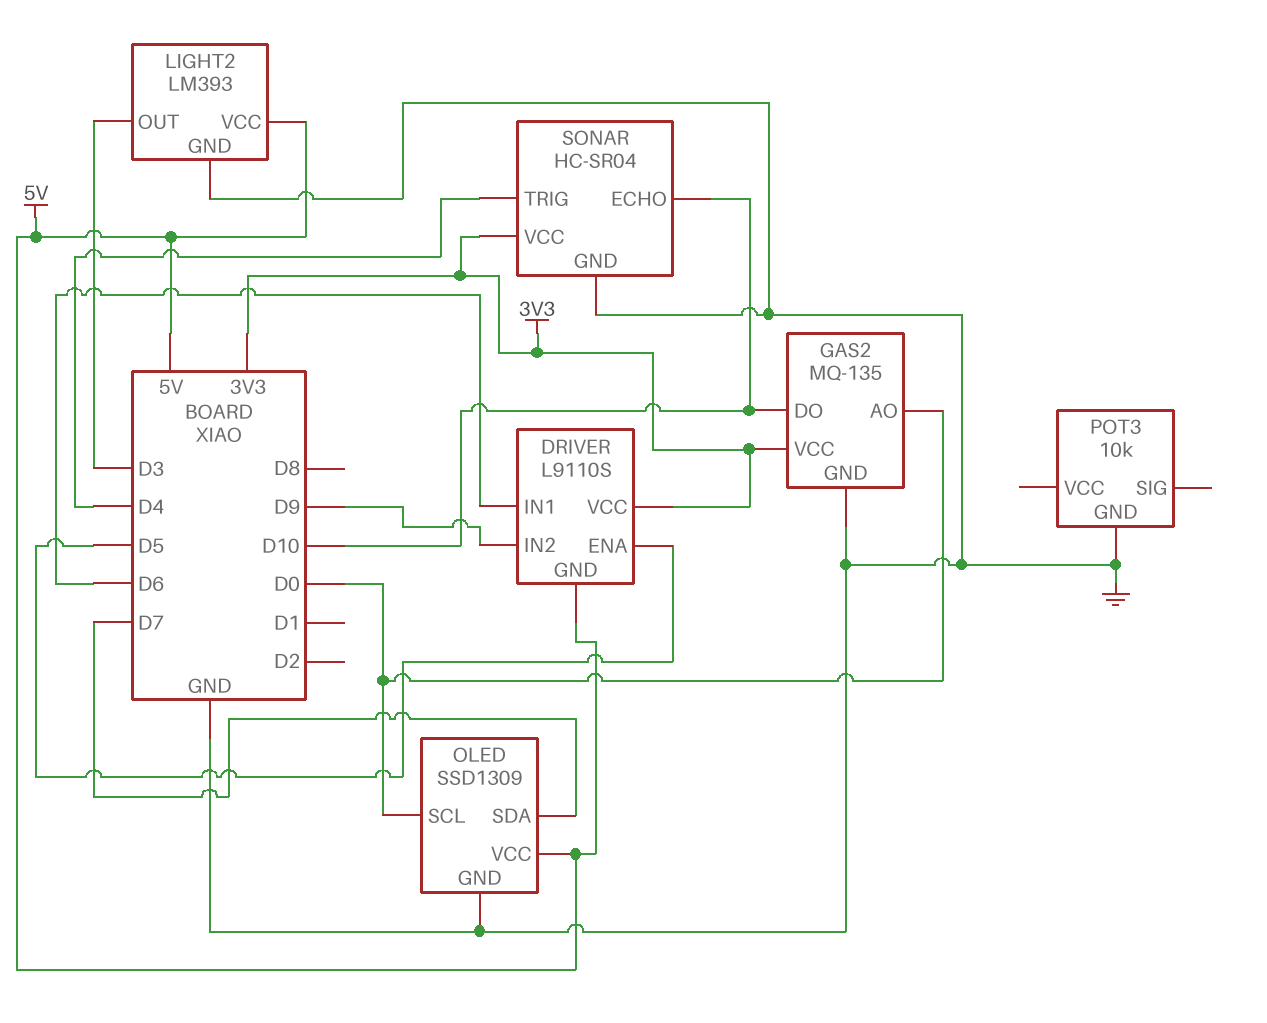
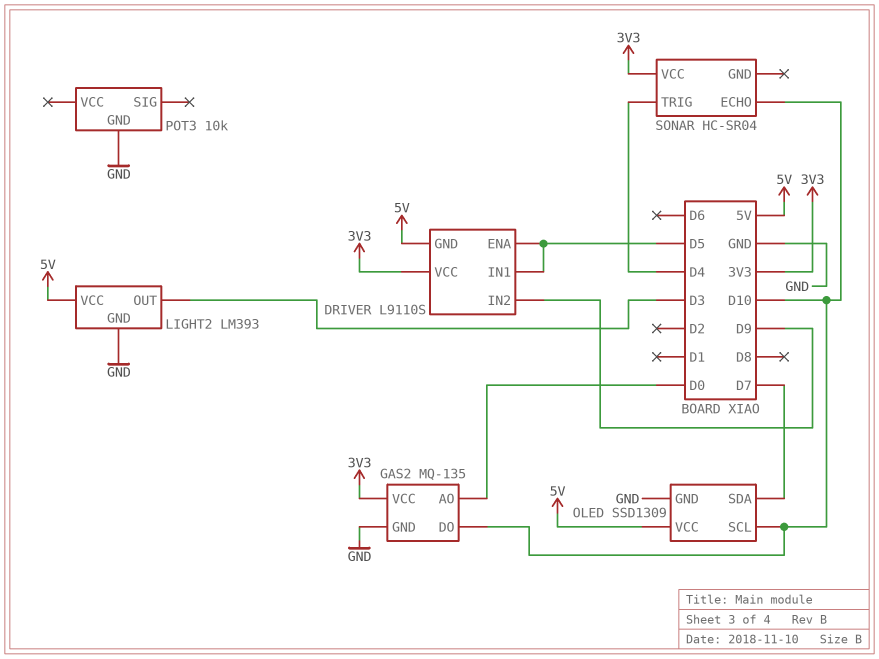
DRIVER pin IN1: D6 -> D5
OLED pin SCL: D0 -> D10
SONAR pin GND: GND -> none

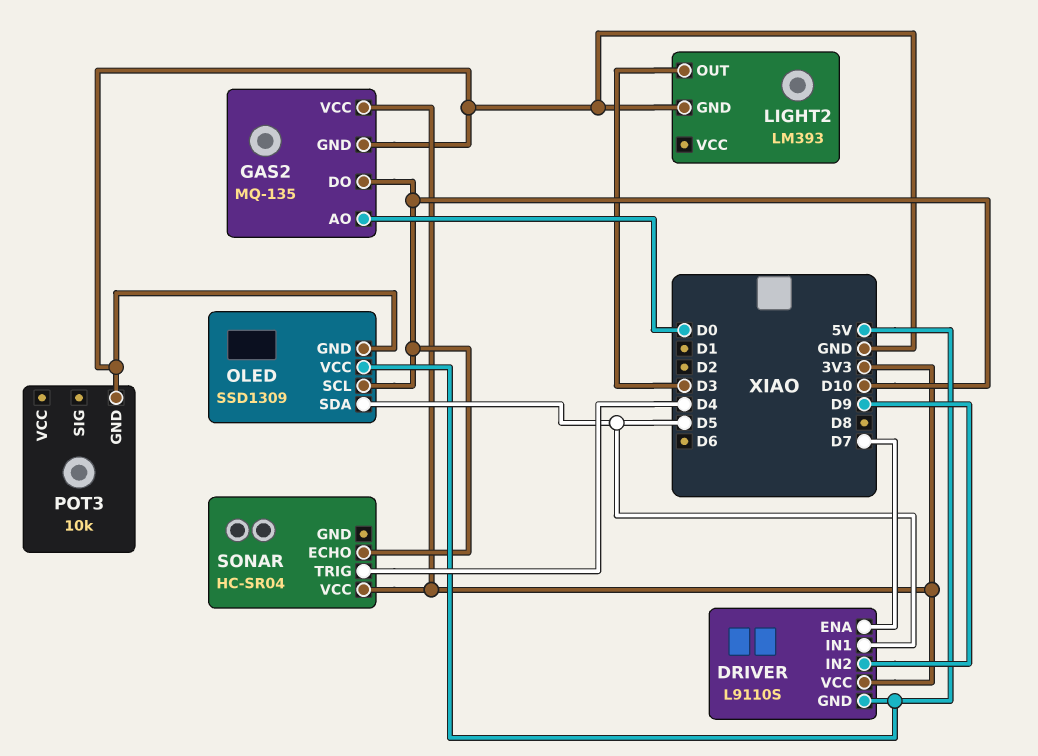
DRIVER pin ENA: D5 -> D7
LIGHT2 pin VCC: 5V -> none
OLED pin SDA: D7 -> D5

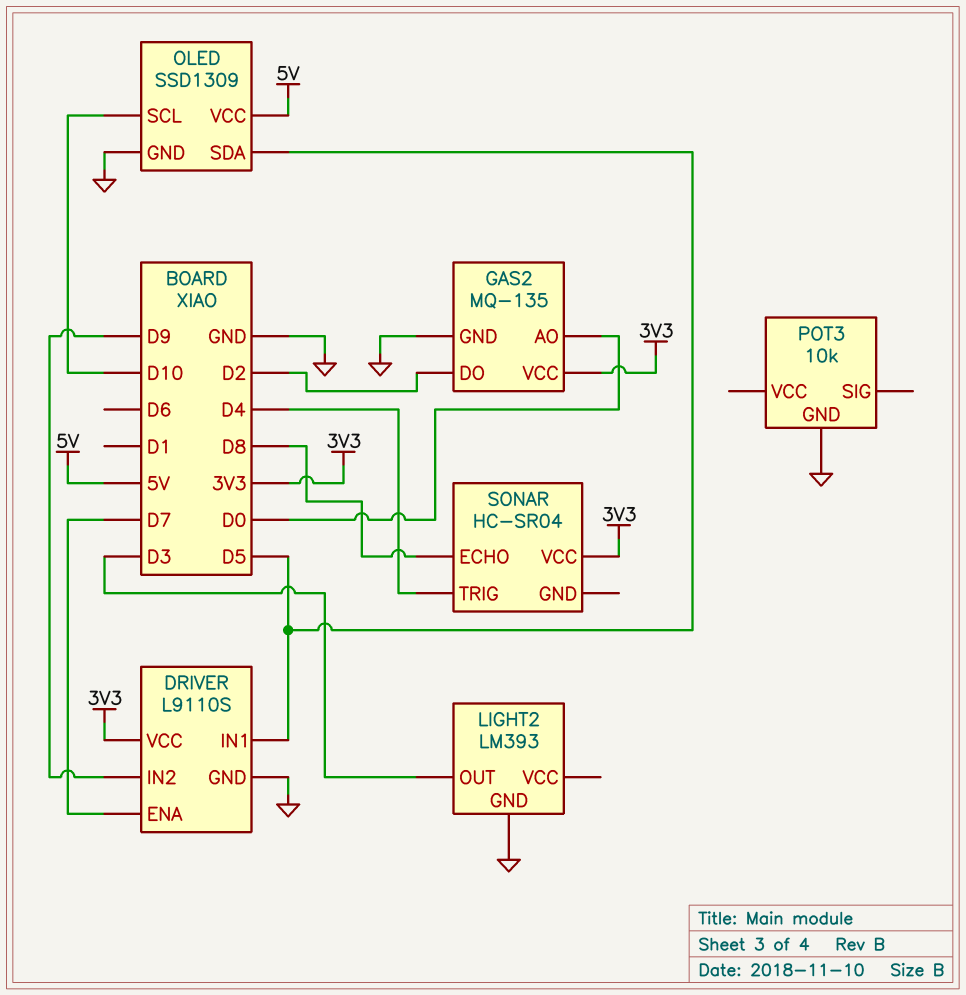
DRIVER pin GND: 5V -> GND
GAS2 pin DO: D10 -> D2
SONAR pin ECHO: D10 -> D8

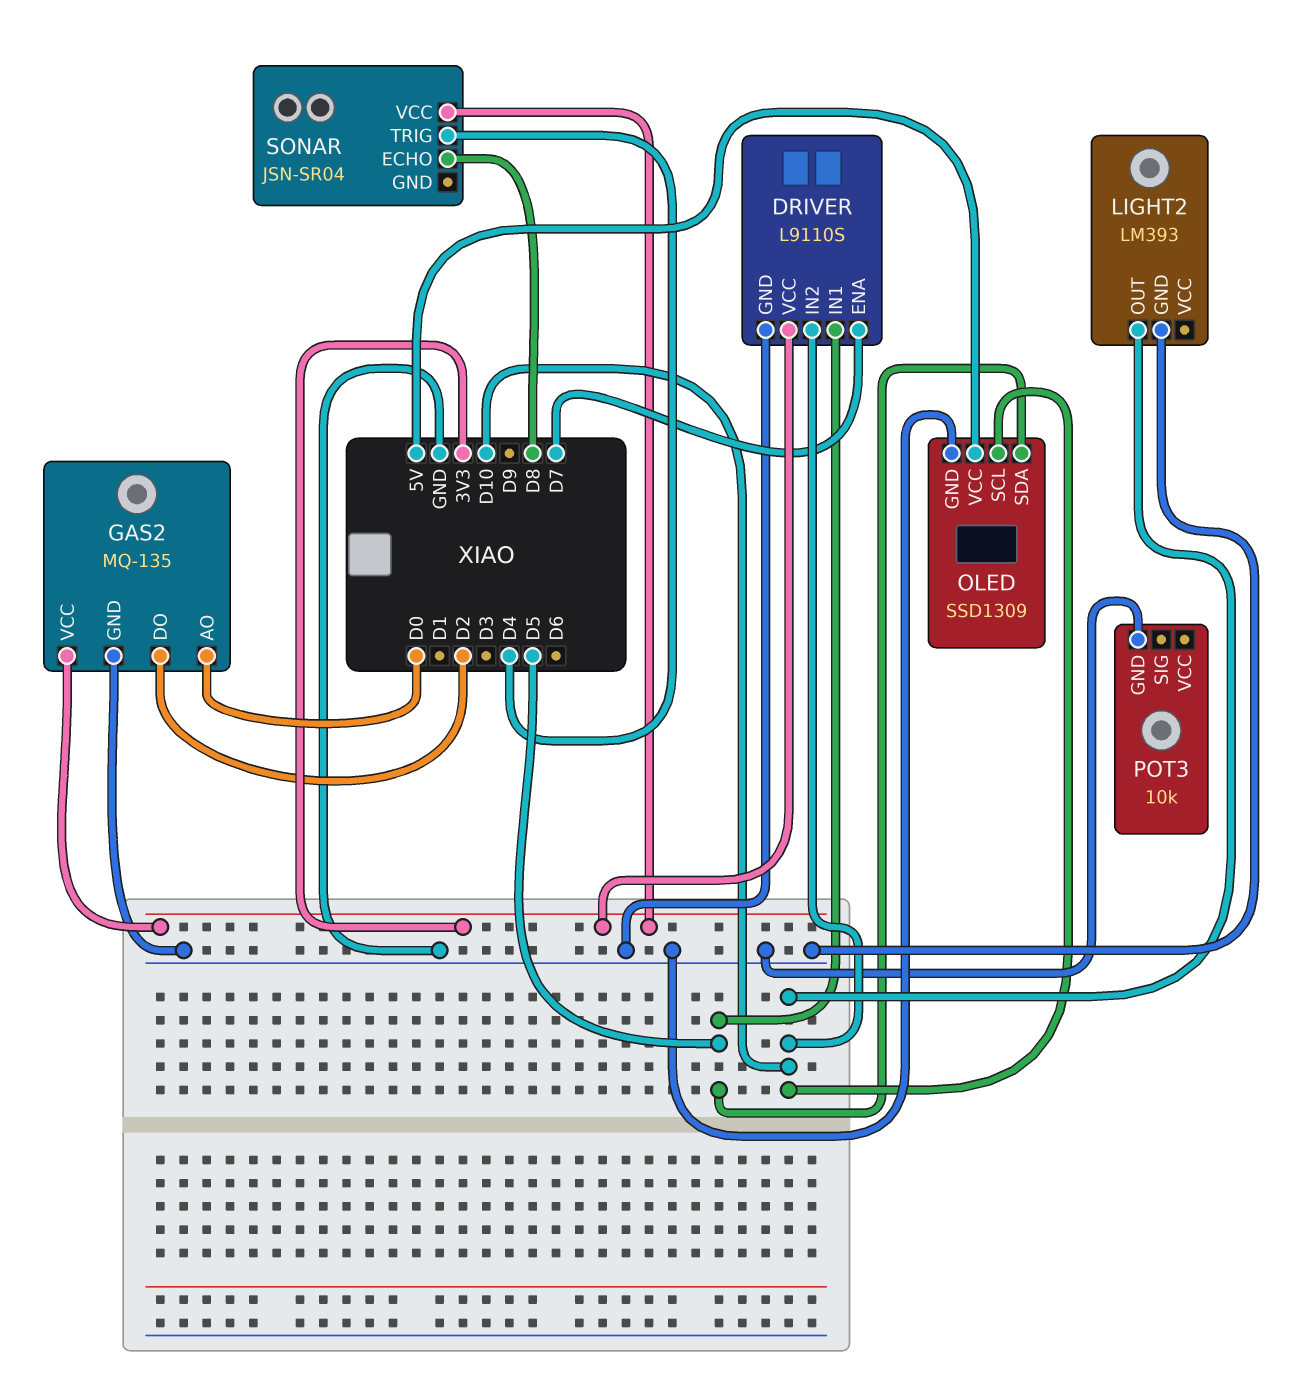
DRIVER pin IN2: D9 -> D10
LIGHT2 pin OUT: D3 -> D10
SONAR: HC-SR04 -> JSN-SR04

